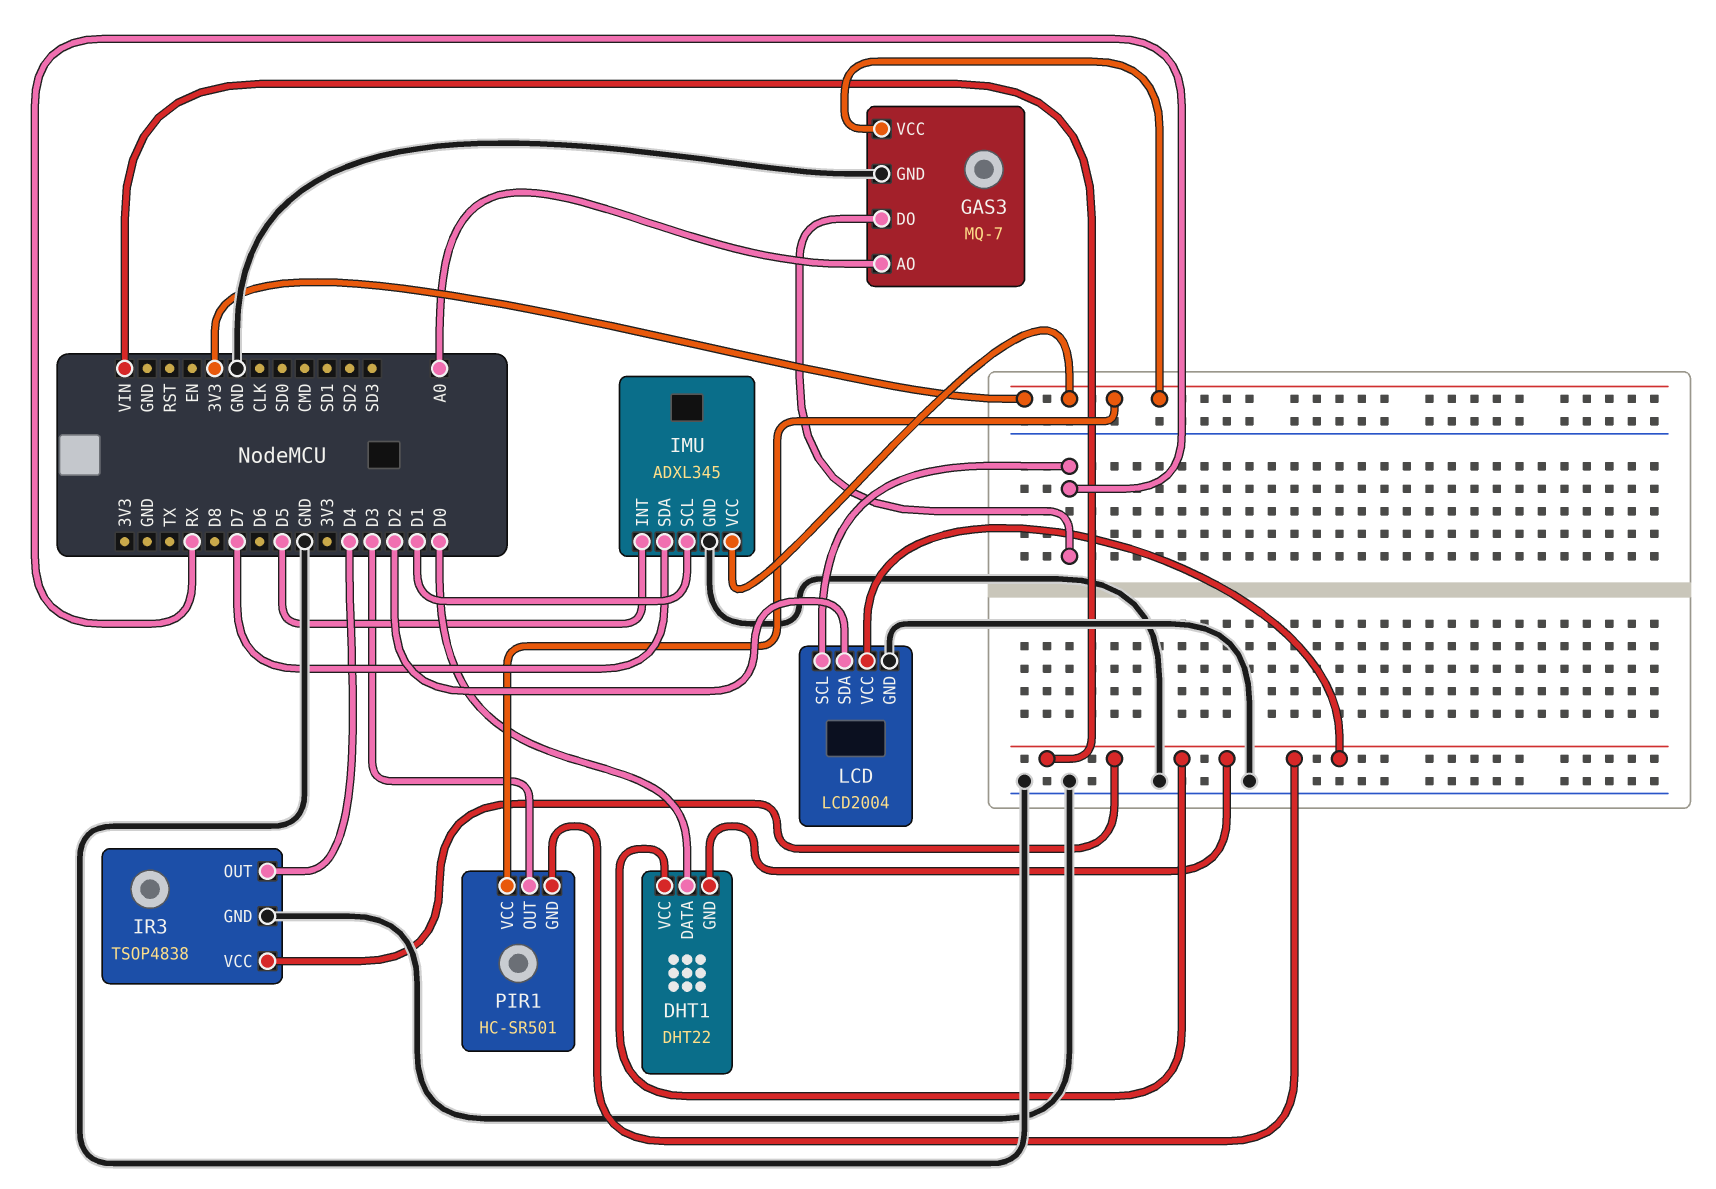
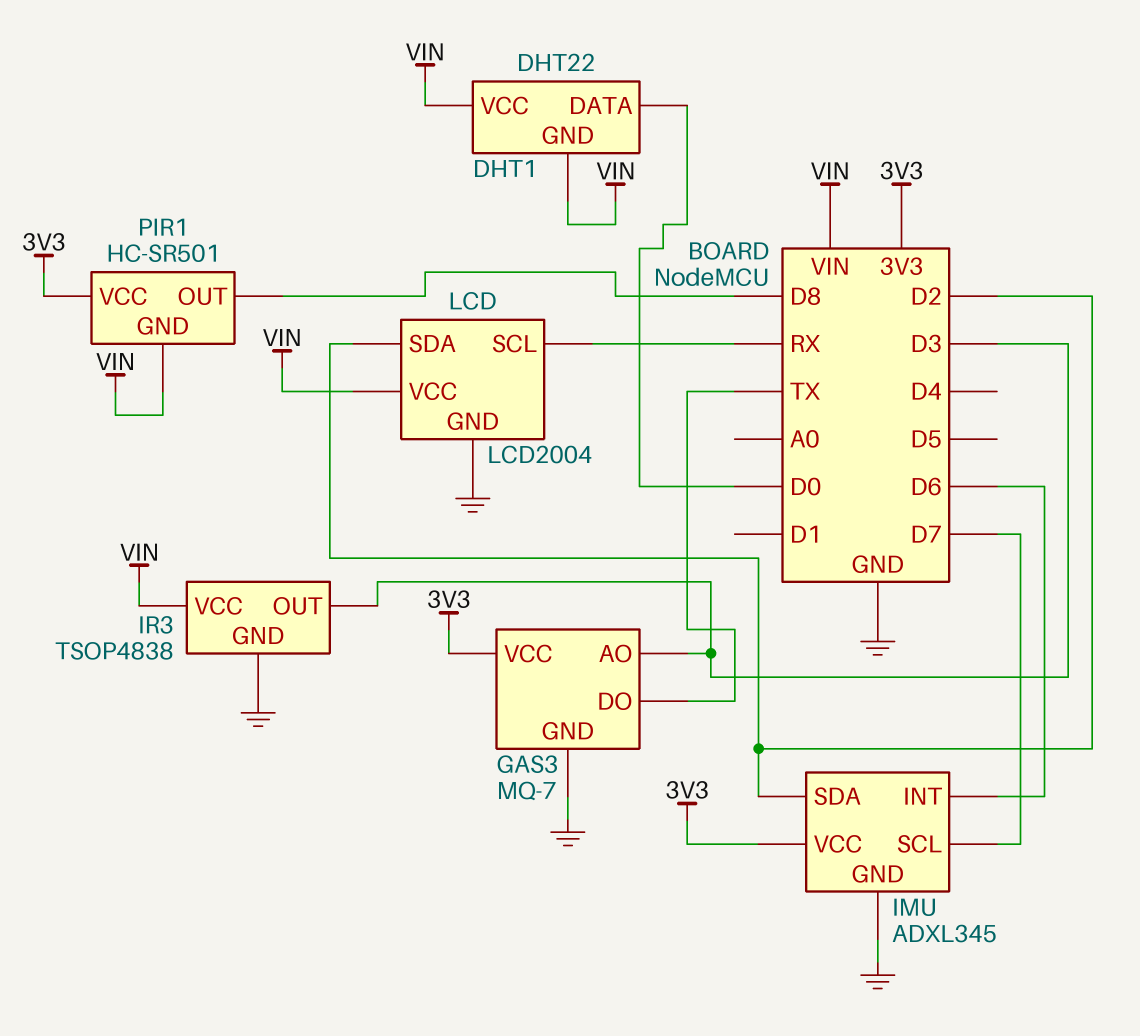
GAS3 pin AO: A0 -> D3
GAS3 pin DO: RX -> TX
IMU pin INT: D5 -> D6
IMU pin SCL: D1 -> D7
IMU pin SDA: D7 -> D2
IR3 pin OUT: D4 -> D3
PIR1 pin OUT: D3 -> D8

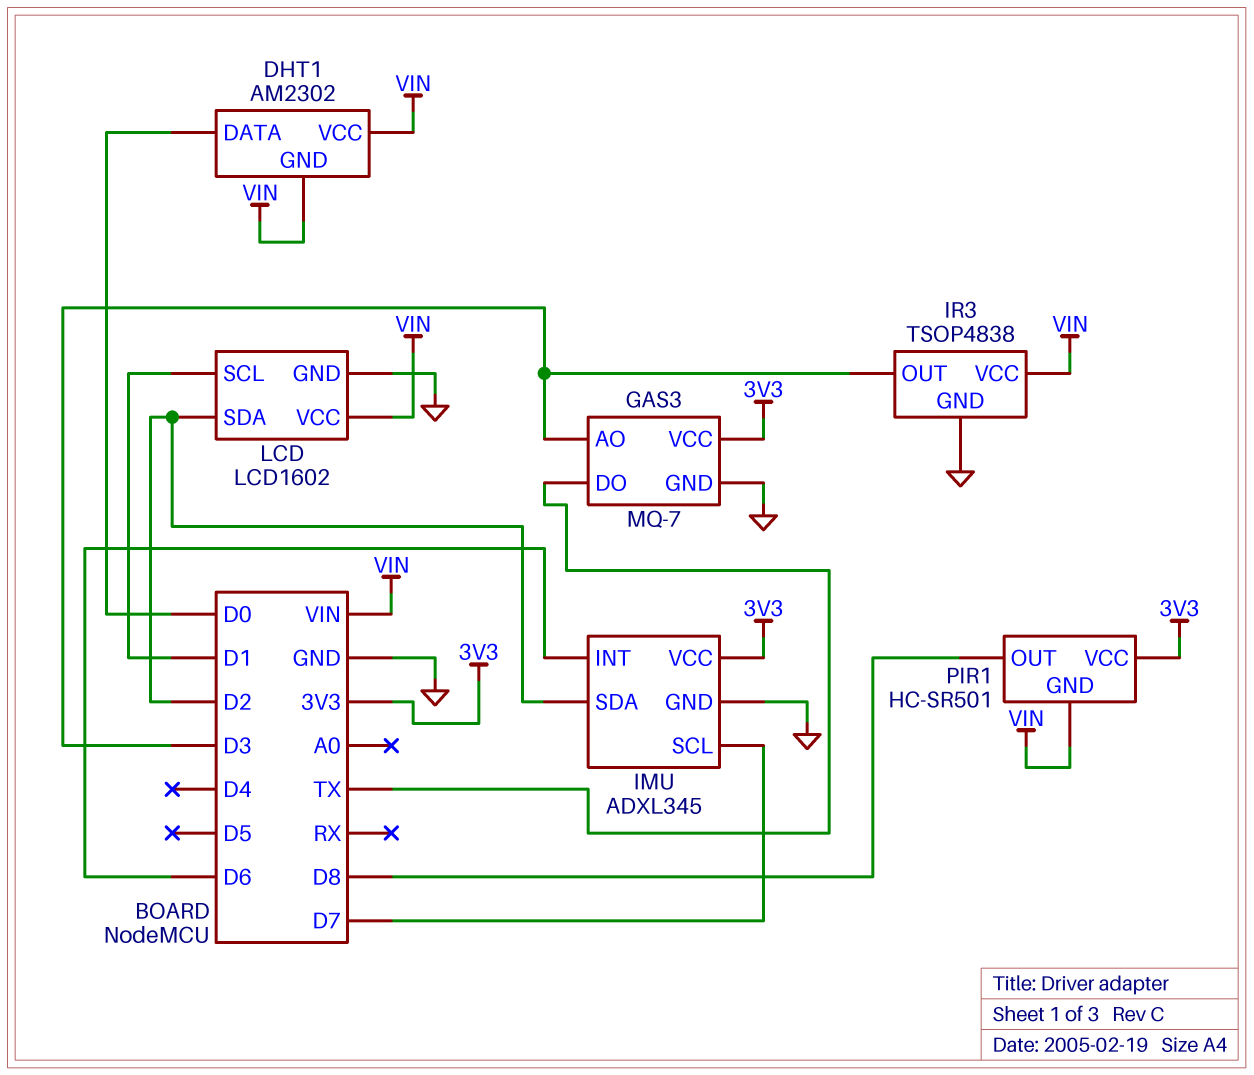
DHT1: DHT22 -> AM2302
LCD: LCD2004 -> LCD1602
LCD pin SCL: RX -> D1

